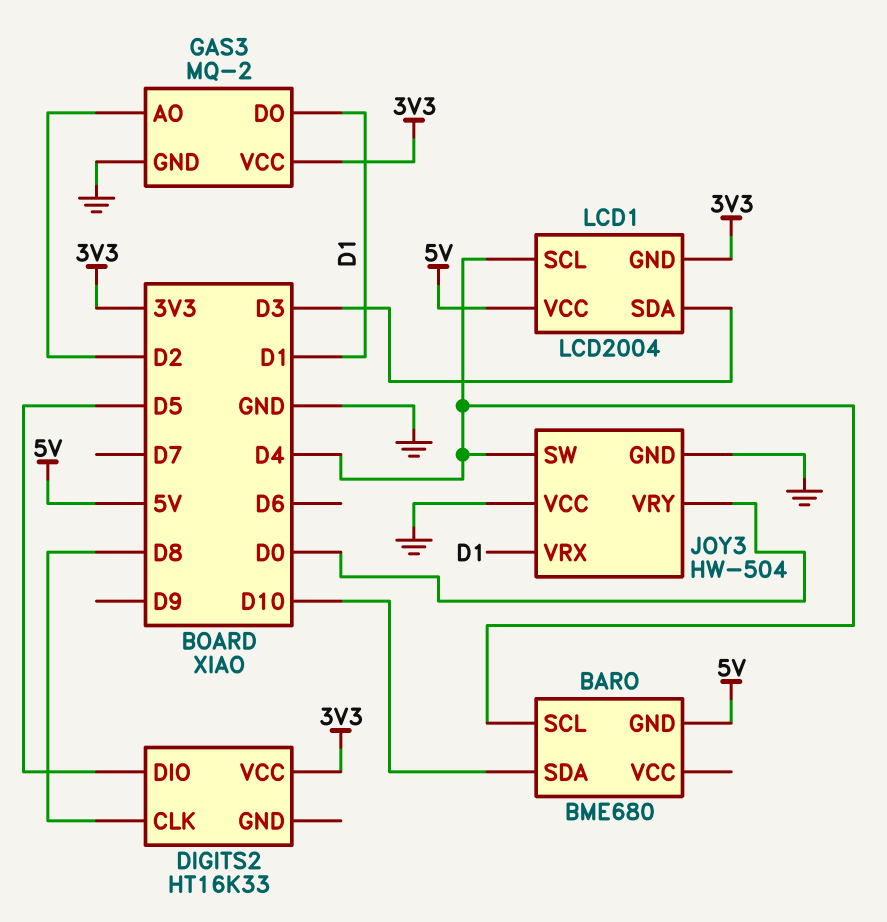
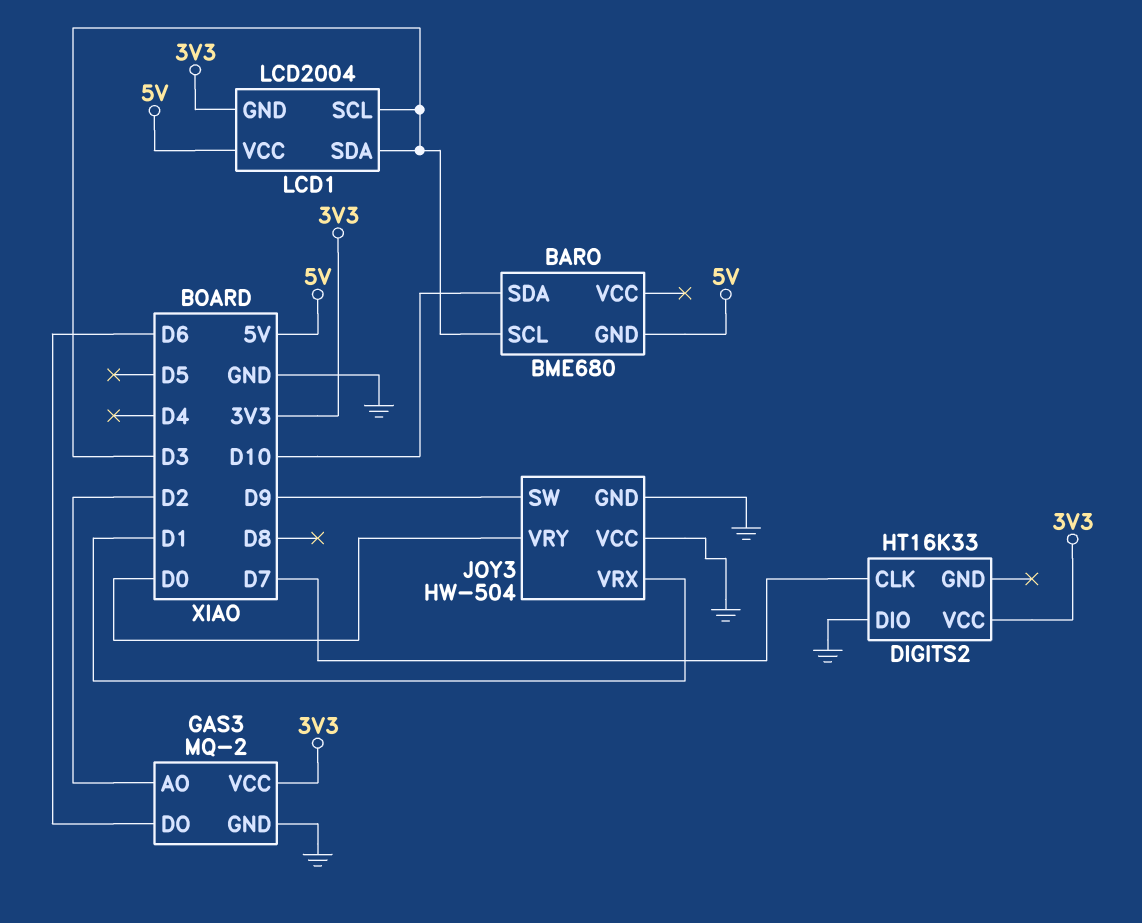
BARO pin SCL: D4 -> D3
DIGITS2 pin CLK: D8 -> D7
DIGITS2 pin DIO: D5 -> GND
GAS3 pin DO: D1 -> D6
JOY3 pin SW: D4 -> D9
LCD1 pin SCL: D4 -> D3

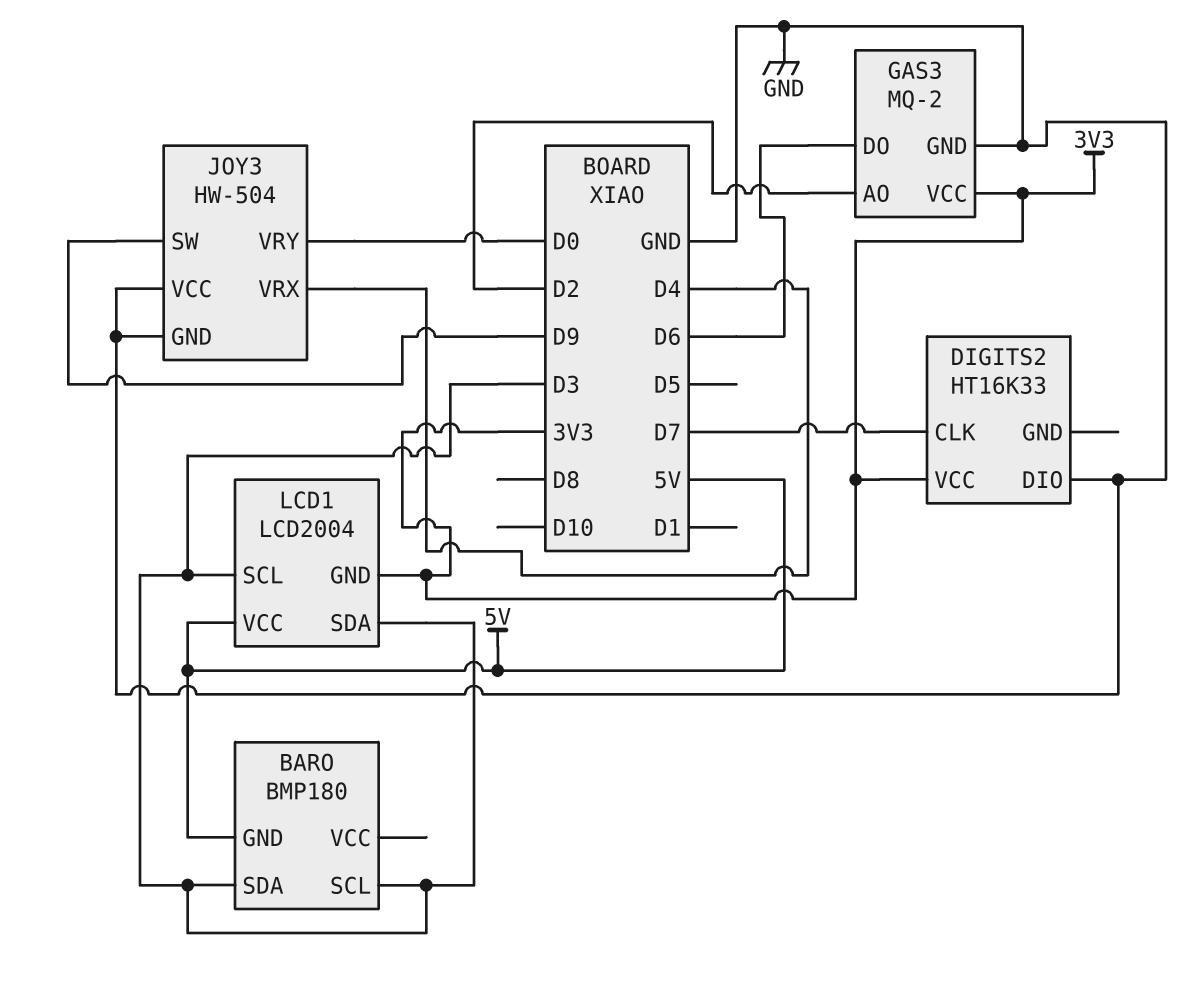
BARO: BME680 -> BMP180
BARO pin SDA: D10 -> D3
JOY3 pin VRX: D1 -> D4

